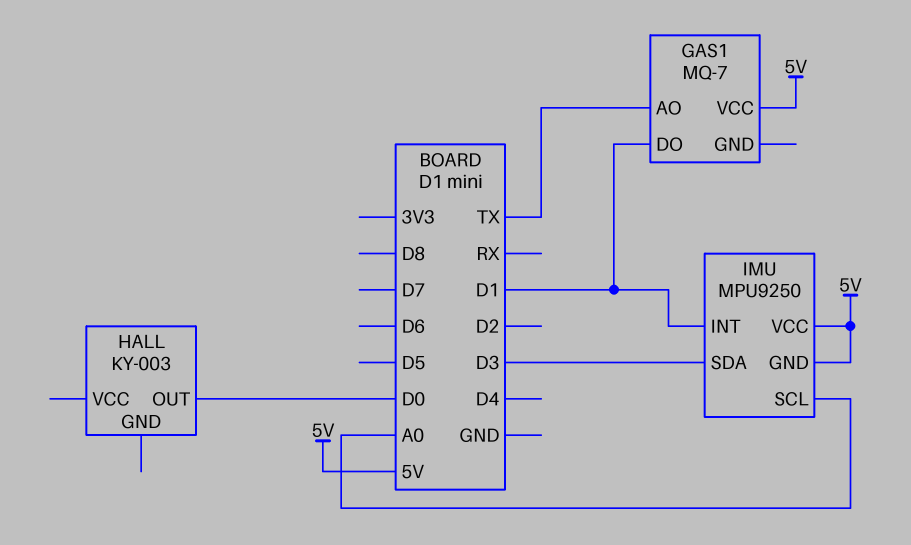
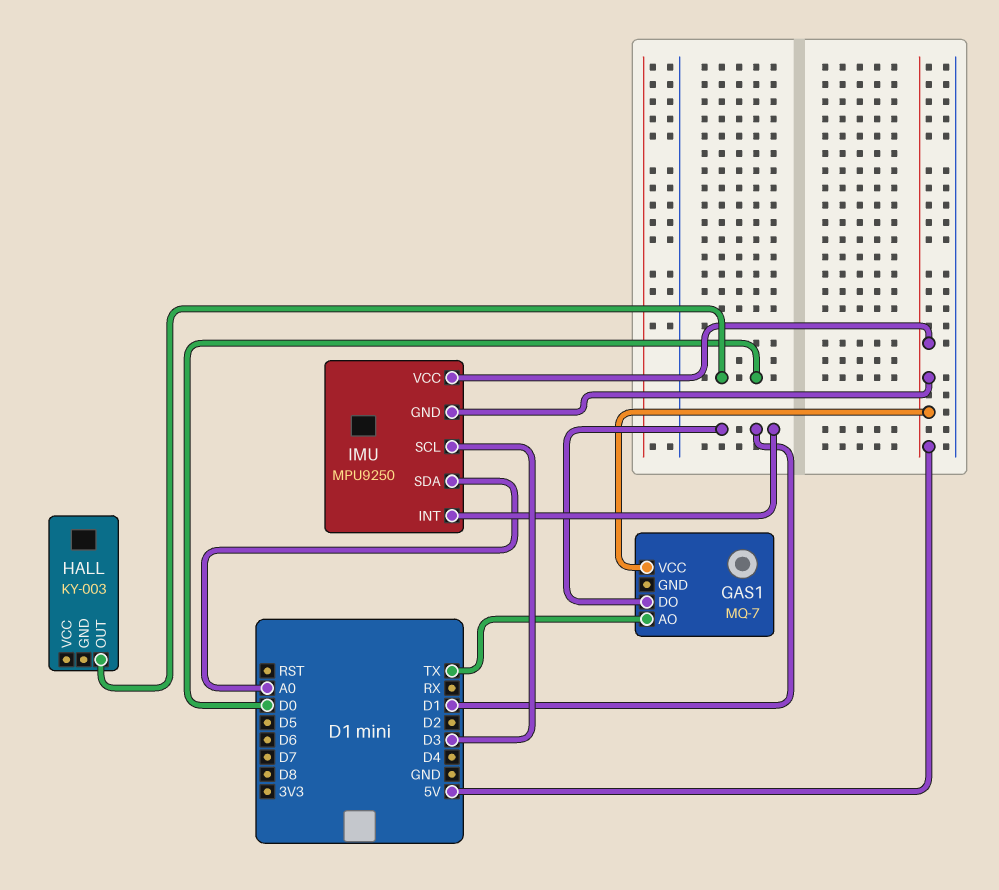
IMU pin SCL: A0 -> D3
IMU pin SDA: D3 -> A0

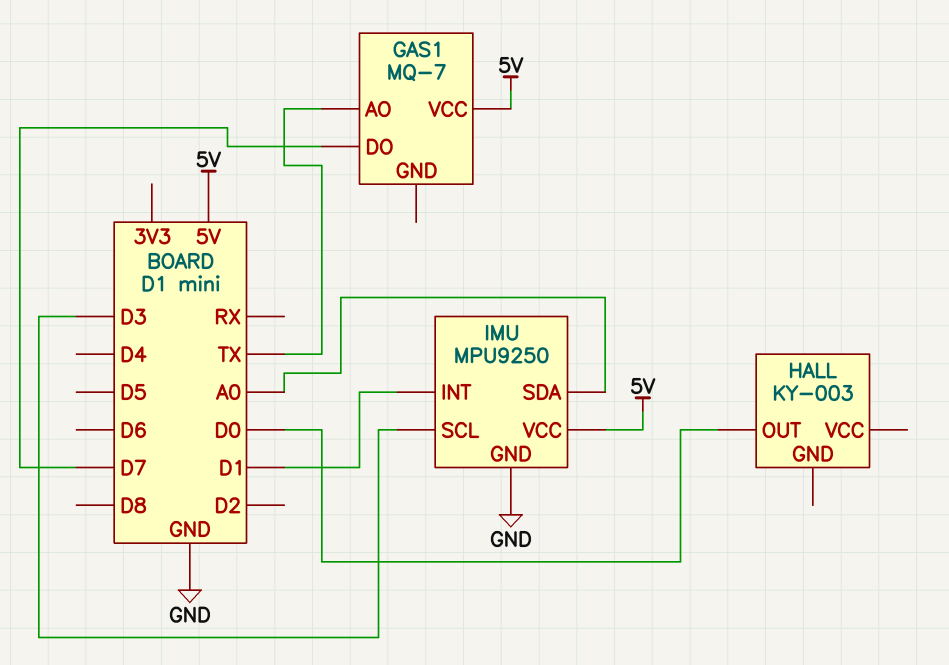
GAS1 pin DO: D1 -> D7
IMU pin GND: 5V -> GND

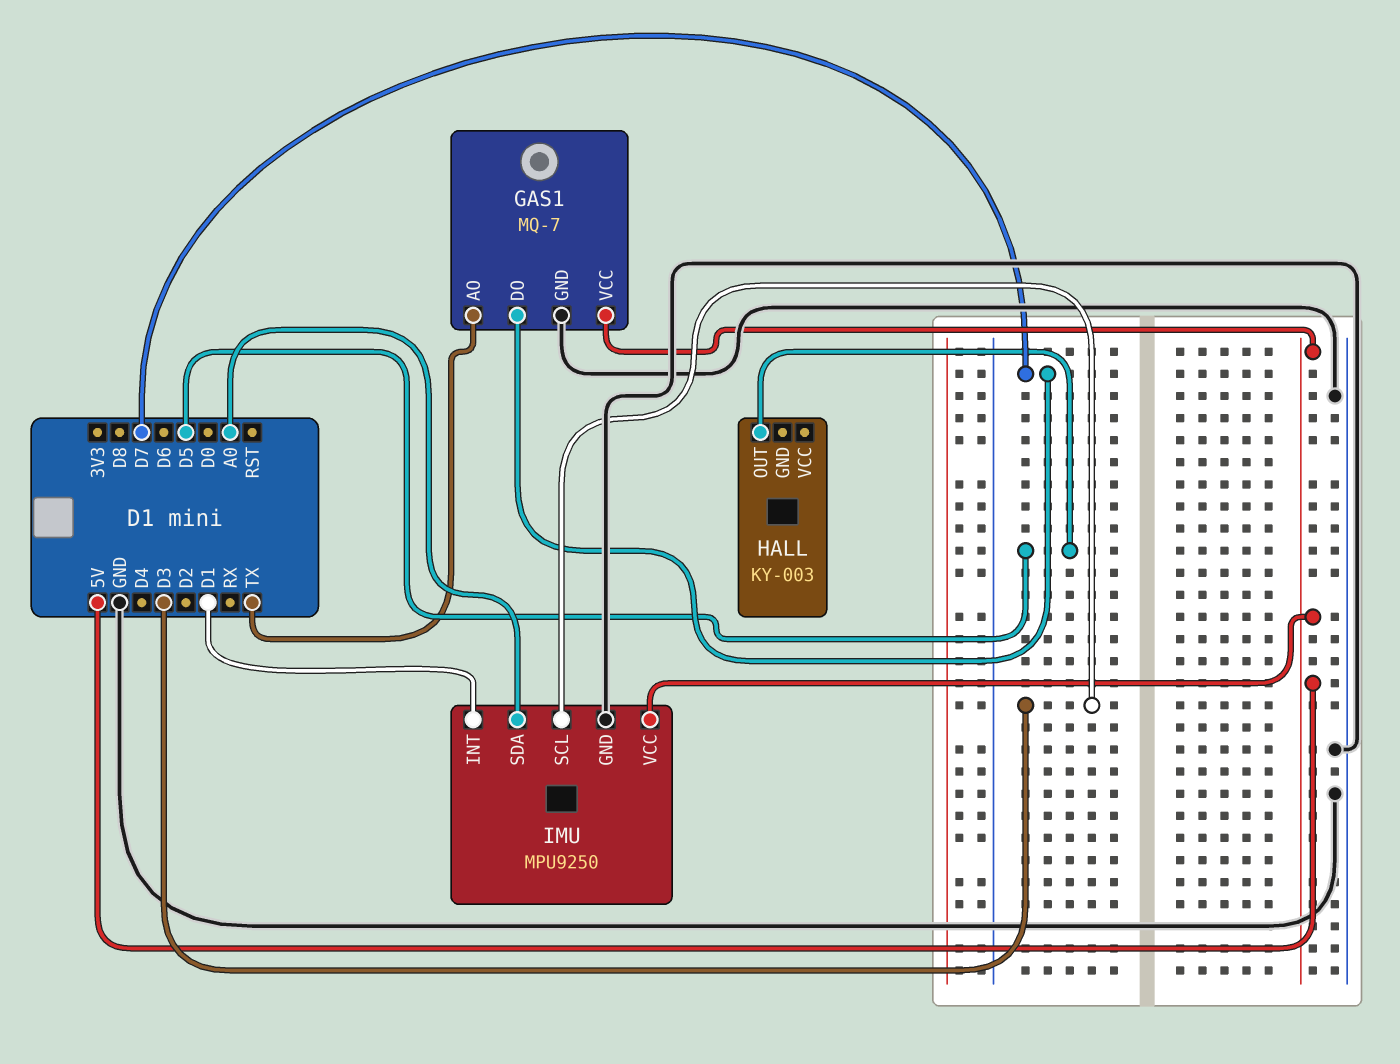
GAS1 pin GND: none -> GND
HALL pin OUT: D0 -> D5

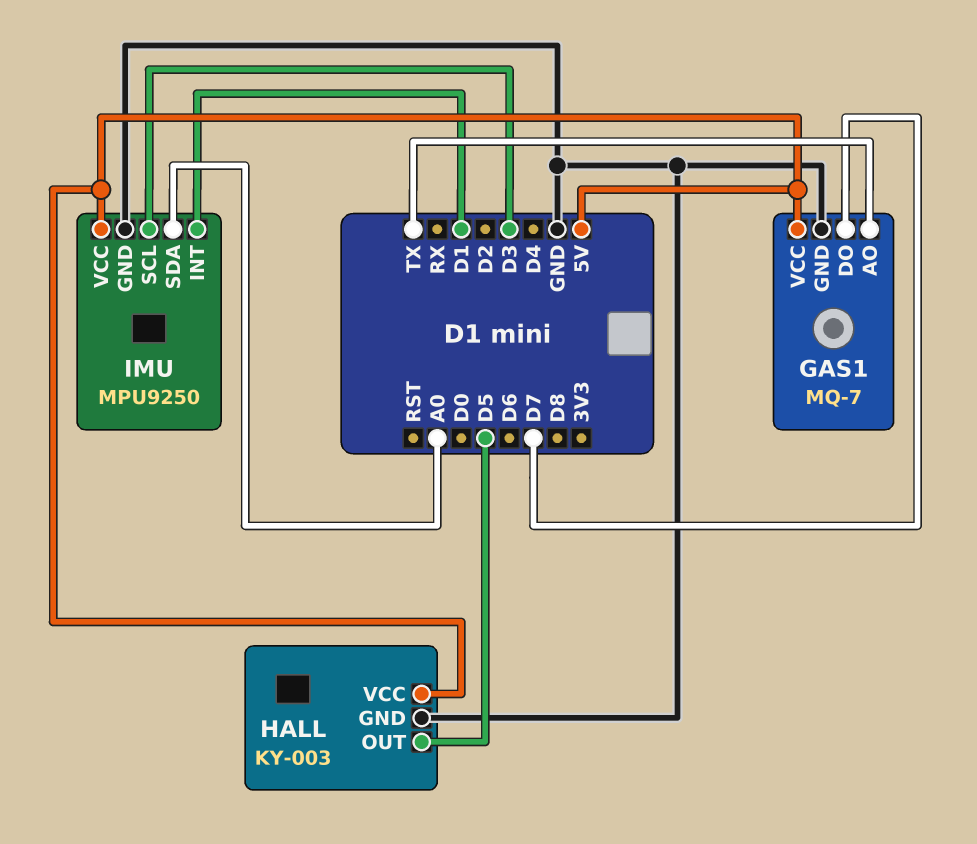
HALL pin GND: none -> GND
HALL pin VCC: none -> 5V

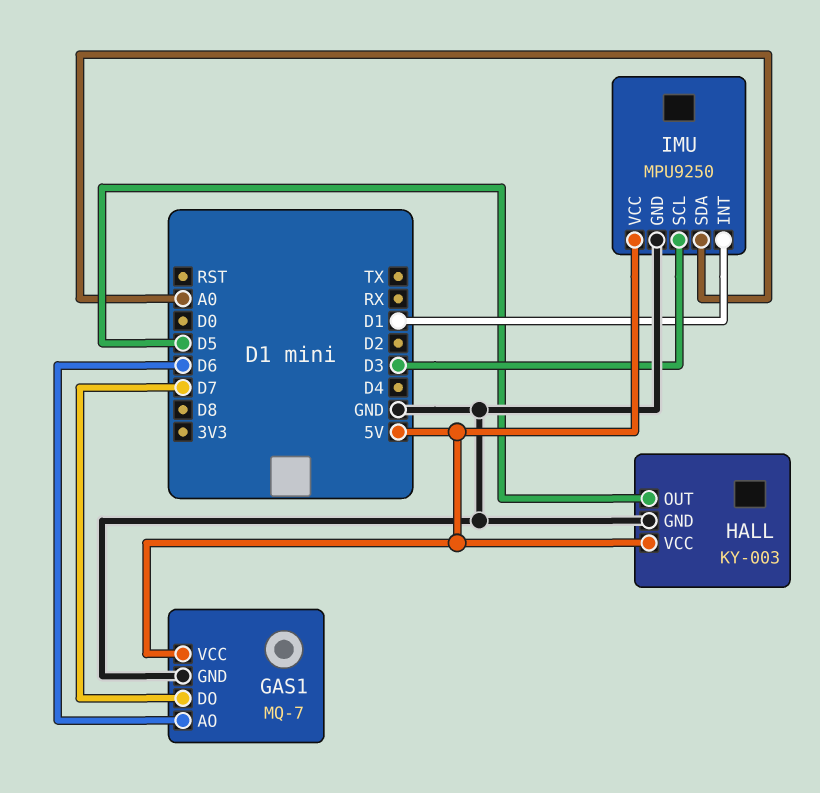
GAS1 pin AO: TX -> D6

